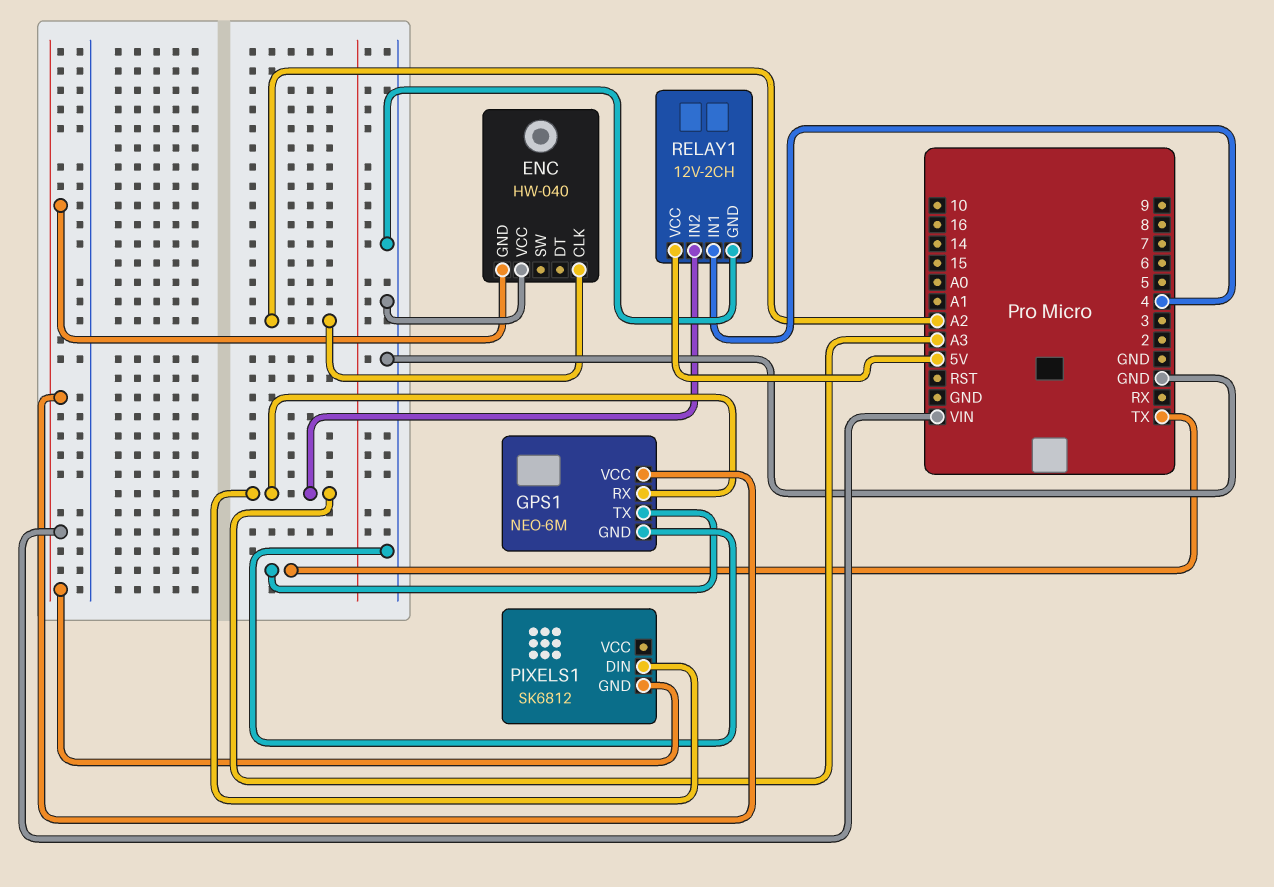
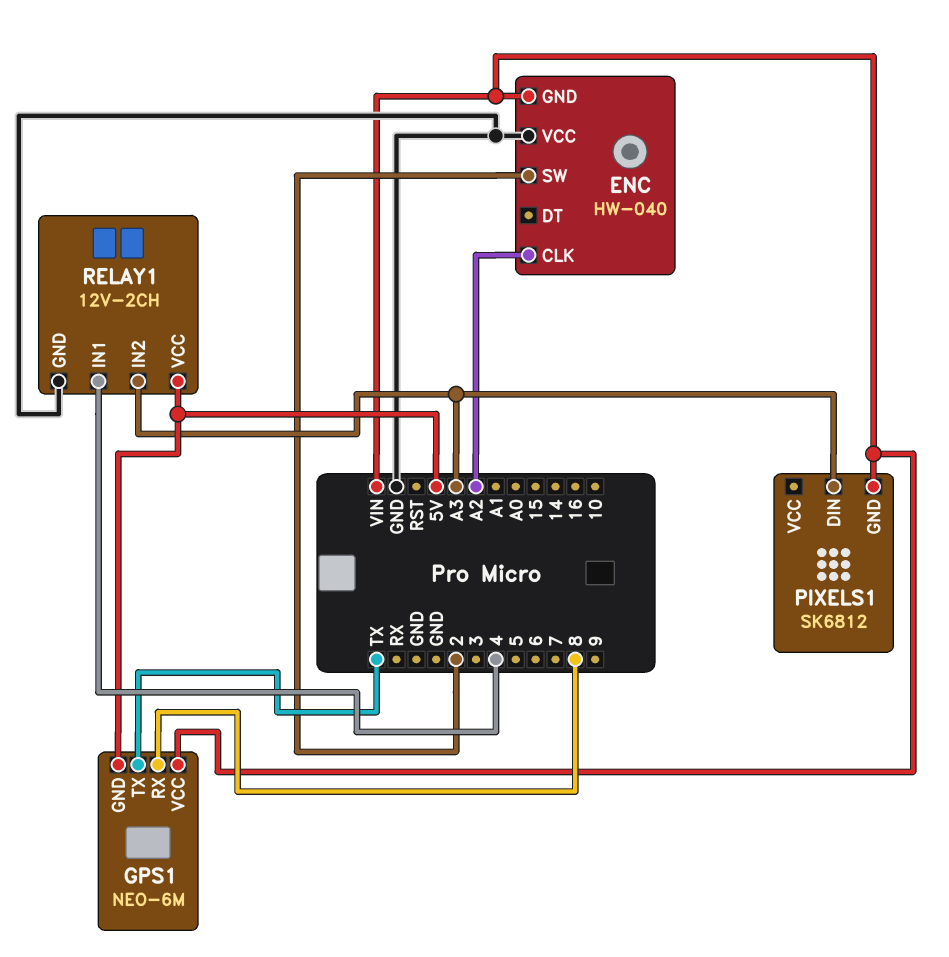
ENC pin SW: none -> 2
GPS1 pin GND: GND -> 5V
GPS1 pin RX: A3 -> 8

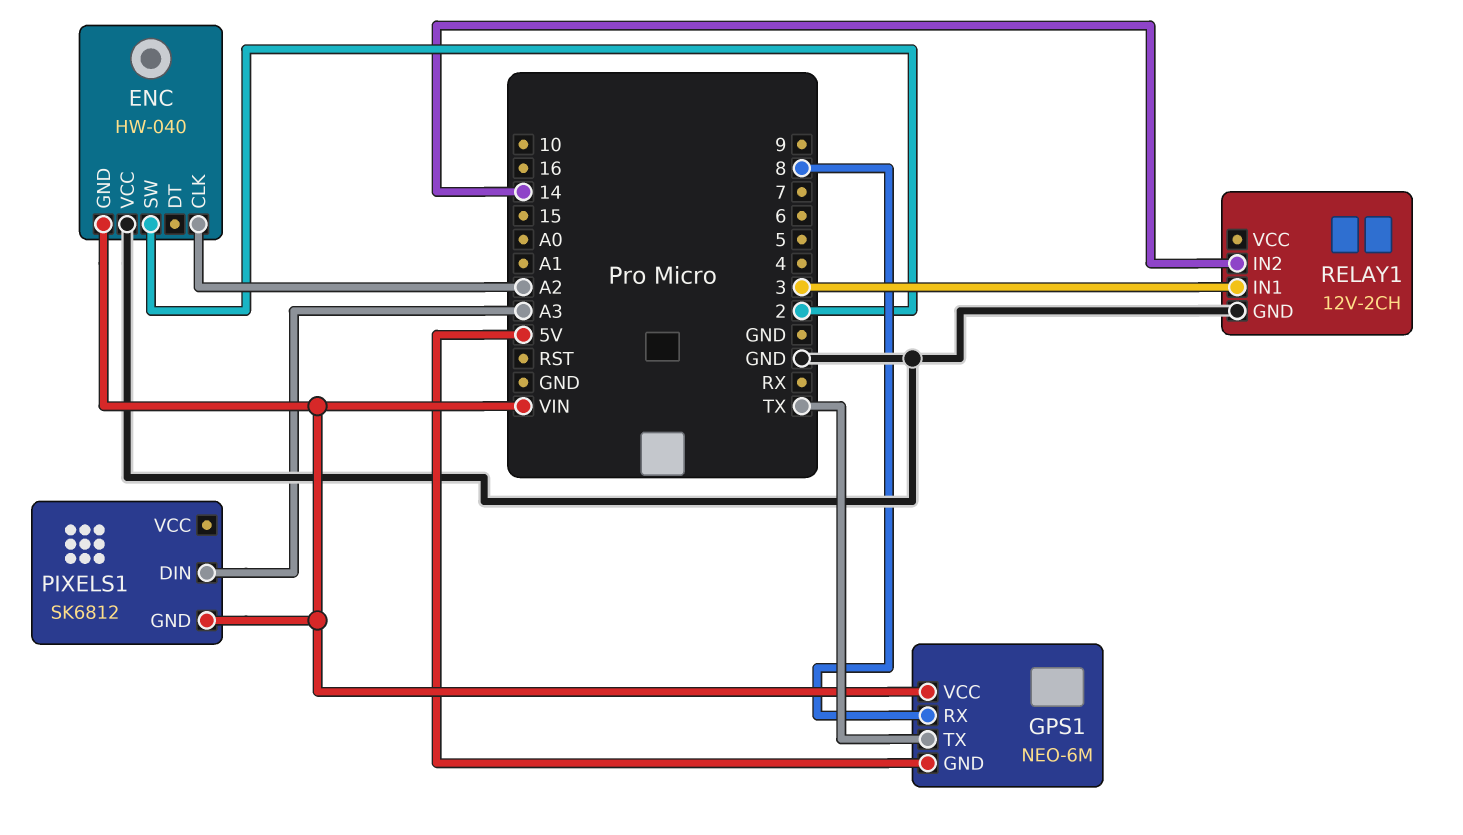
RELAY1 pin IN1: 4 -> 3
RELAY1 pin IN2: A3 -> 14
RELAY1 pin VCC: 5V -> none

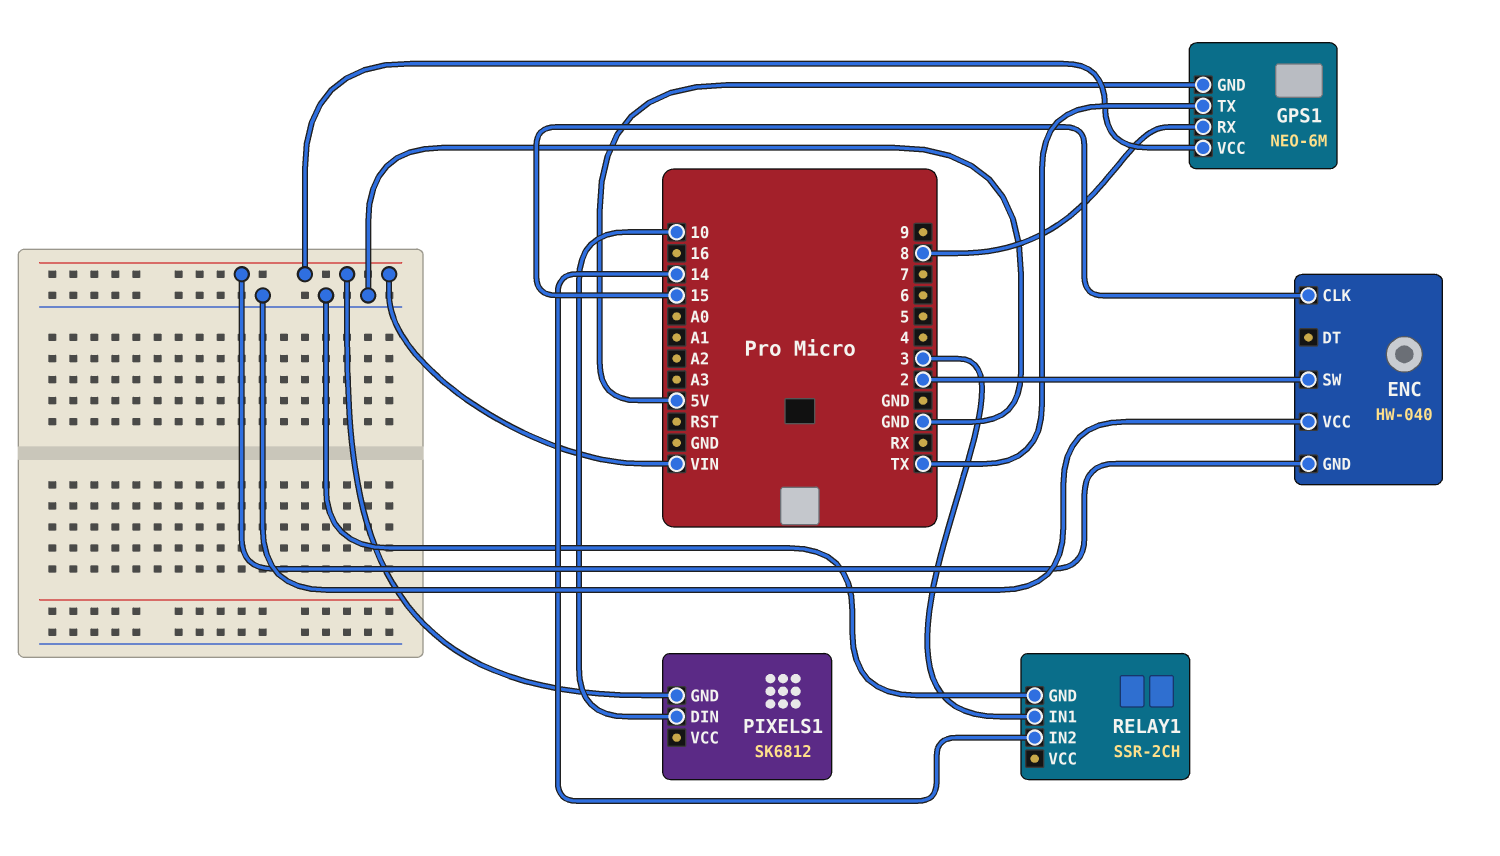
ENC pin CLK: A2 -> 15
PIXELS1 pin DIN: A3 -> 10
RELAY1: 12V-2CH -> SSR-2CH

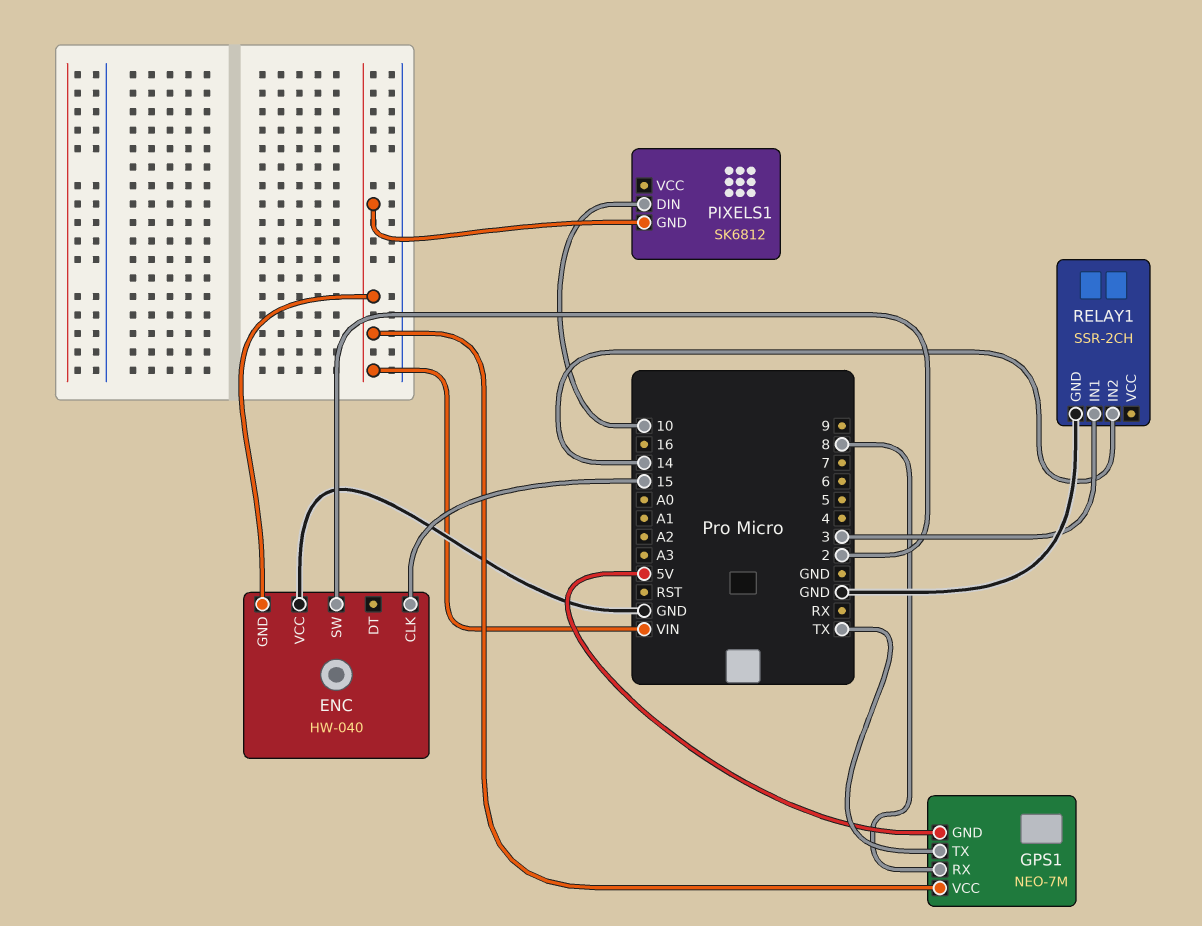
GPS1: NEO-6M -> NEO-7M

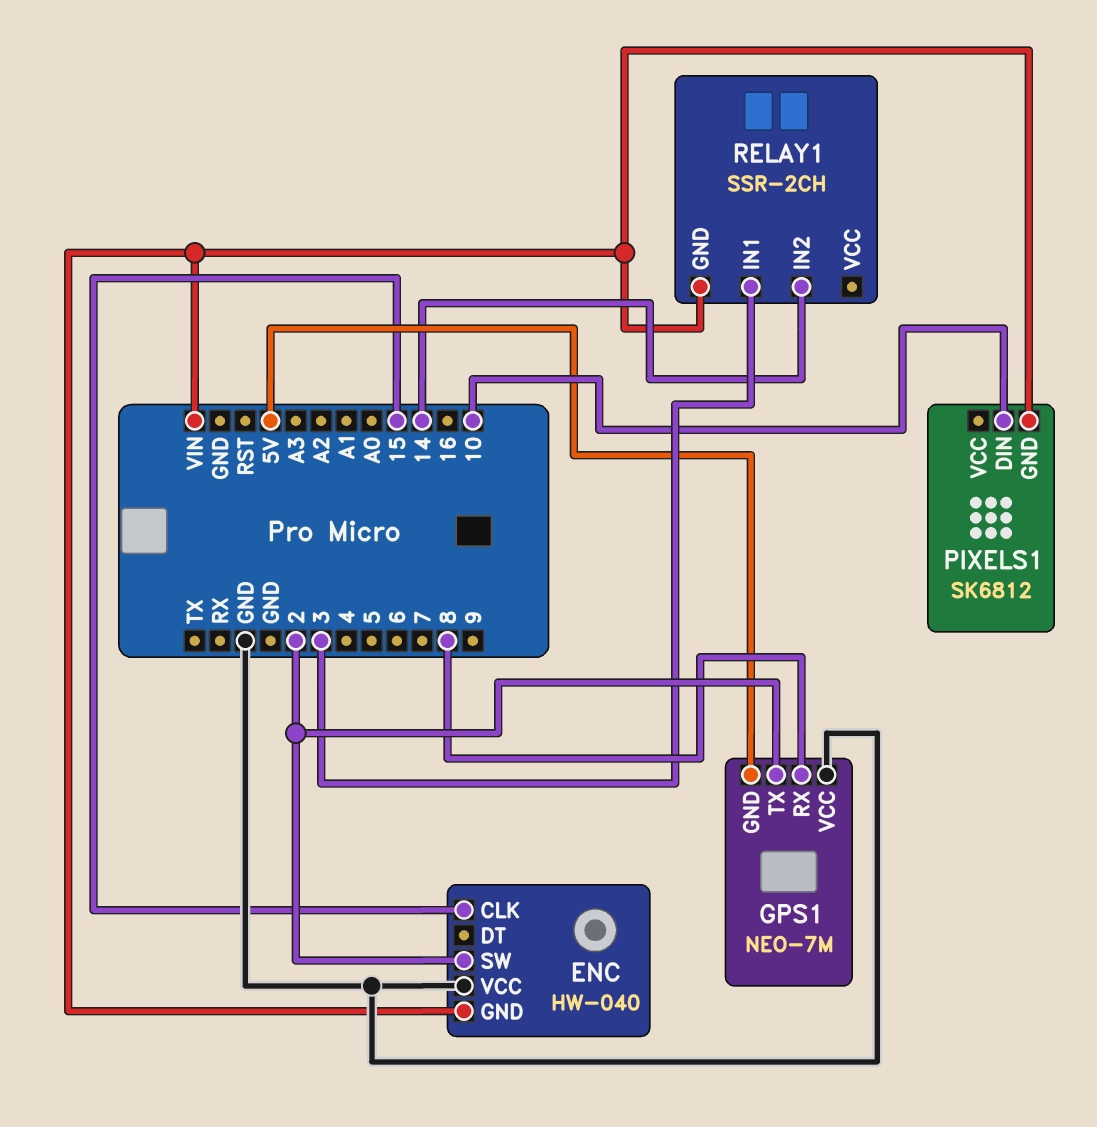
GPS1 pin TX: TX -> 2
GPS1 pin VCC: VIN -> GND
RELAY1 pin GND: GND -> VIN

